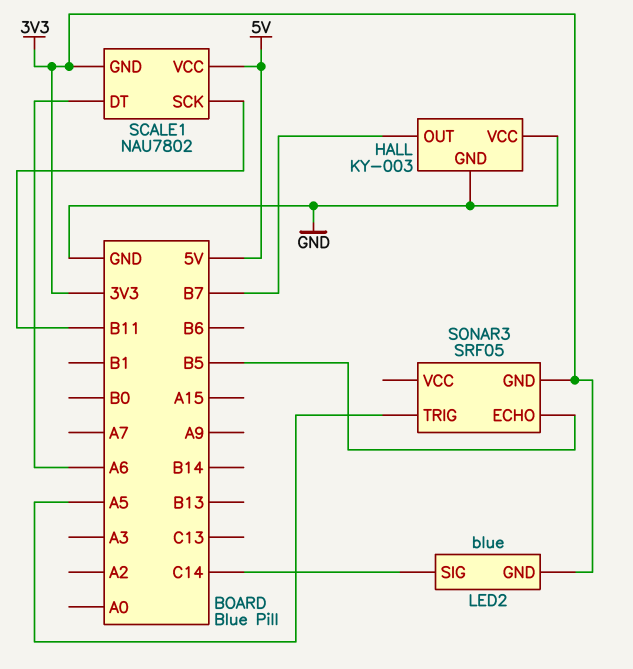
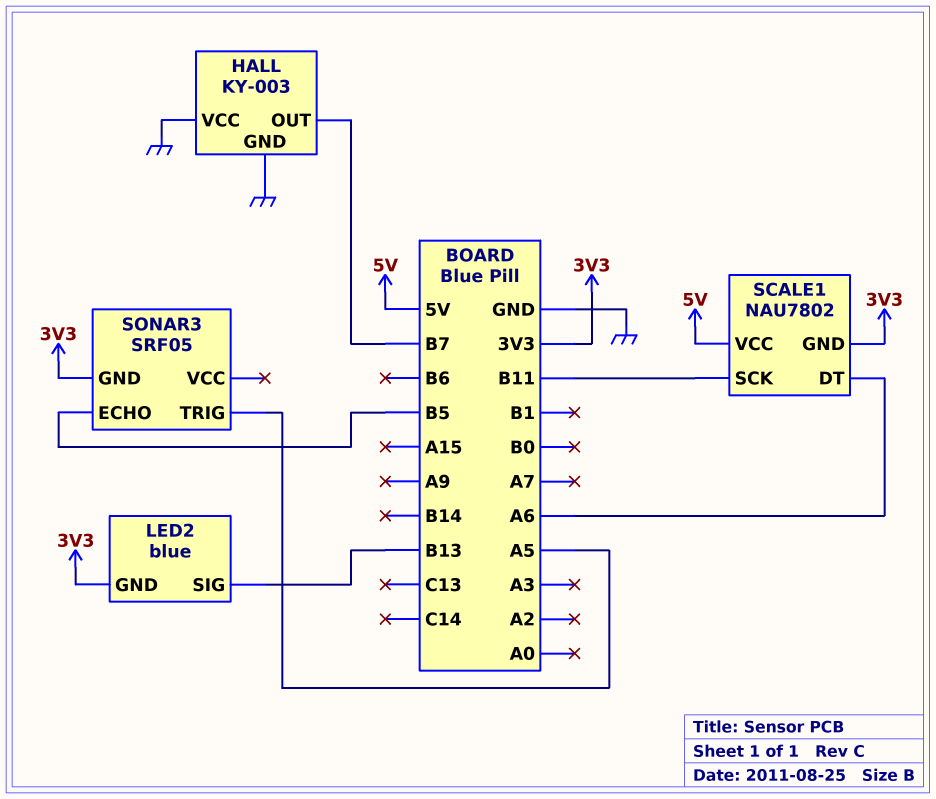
LED2 pin SIG: C14 -> B13

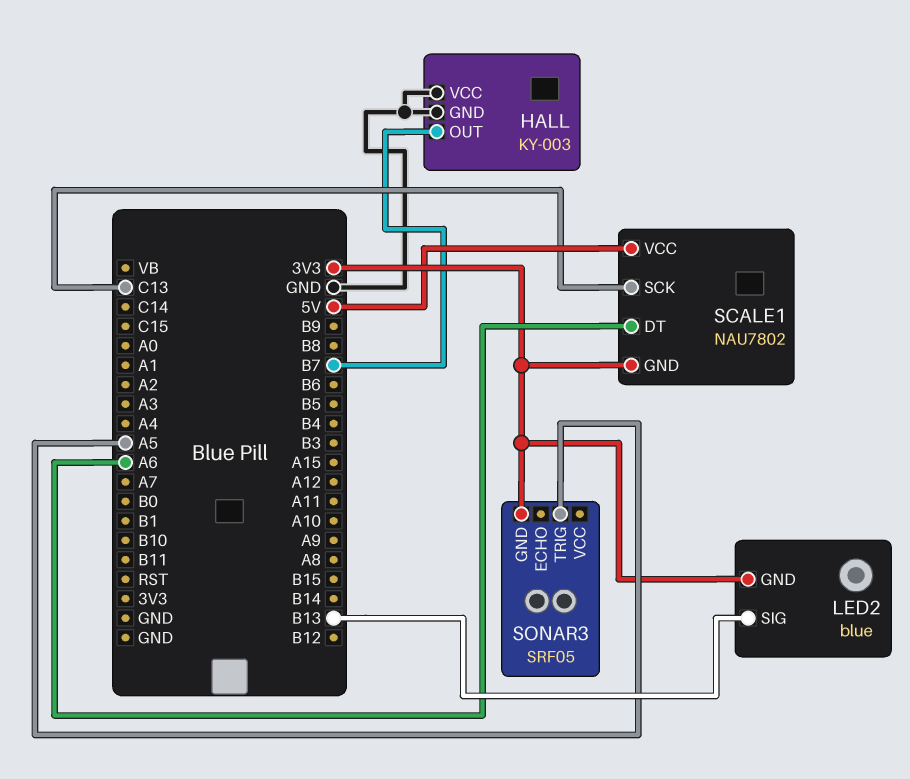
SCALE1 pin SCK: B11 -> C13
SONAR3 pin ECHO: B5 -> none

